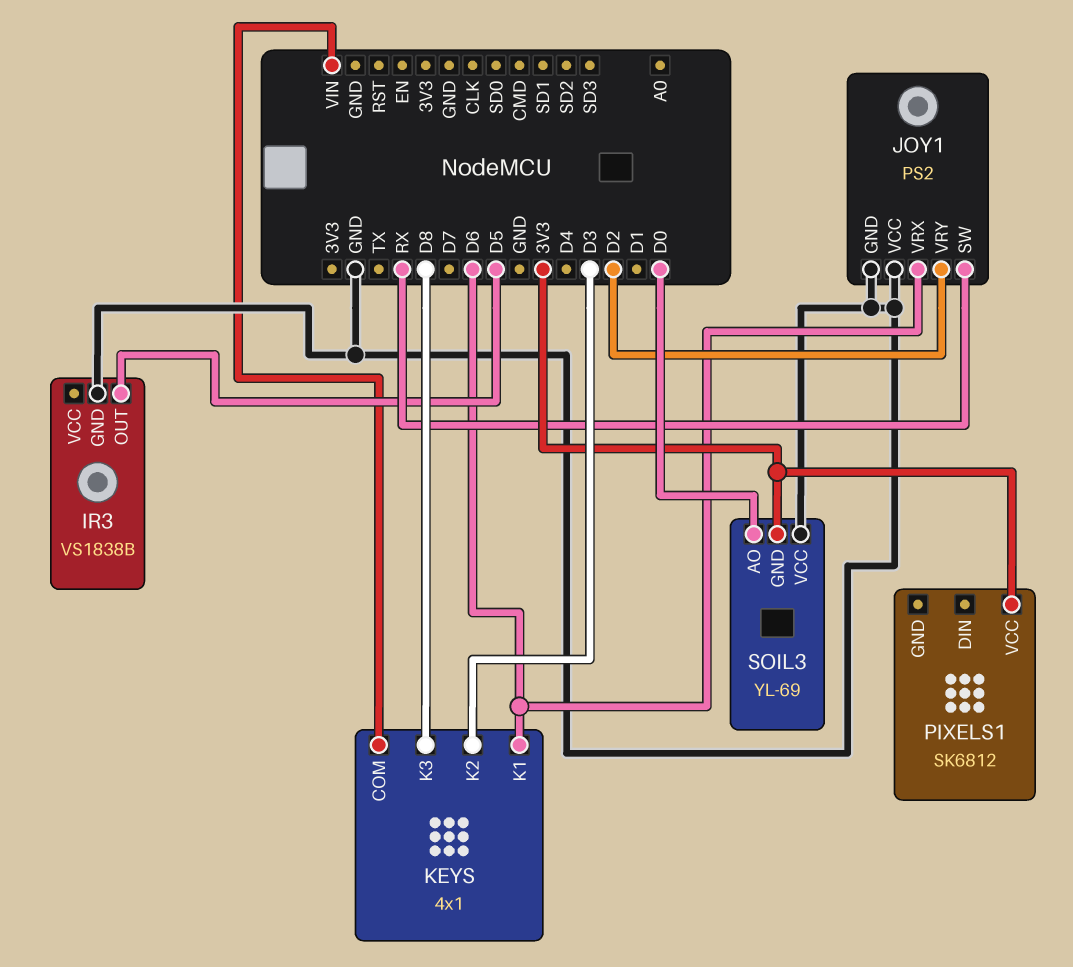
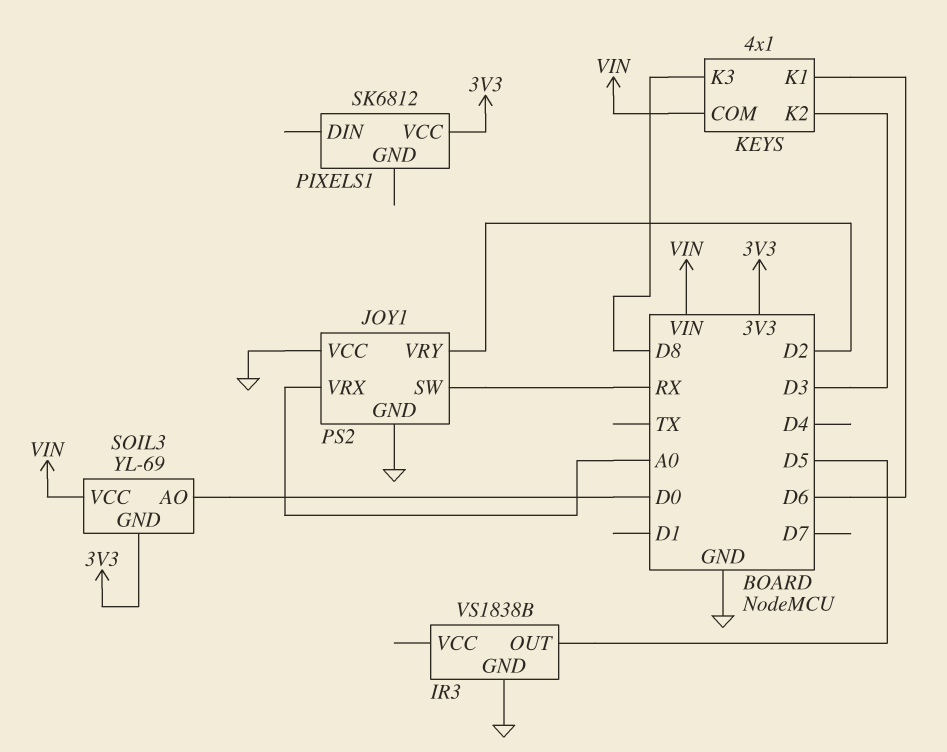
JOY1 pin VRX: D6 -> A0
SOIL3 pin VCC: GND -> VIN

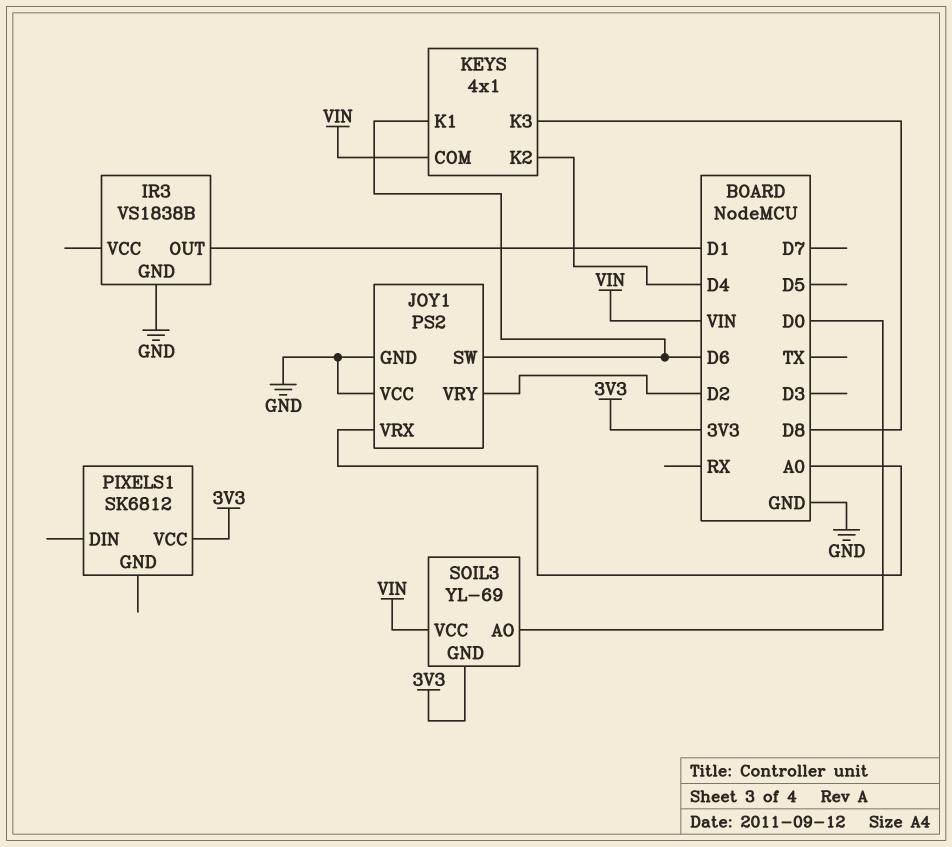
IR3 pin OUT: D5 -> D1
JOY1 pin SW: RX -> D6
KEYS pin K2: D3 -> D4

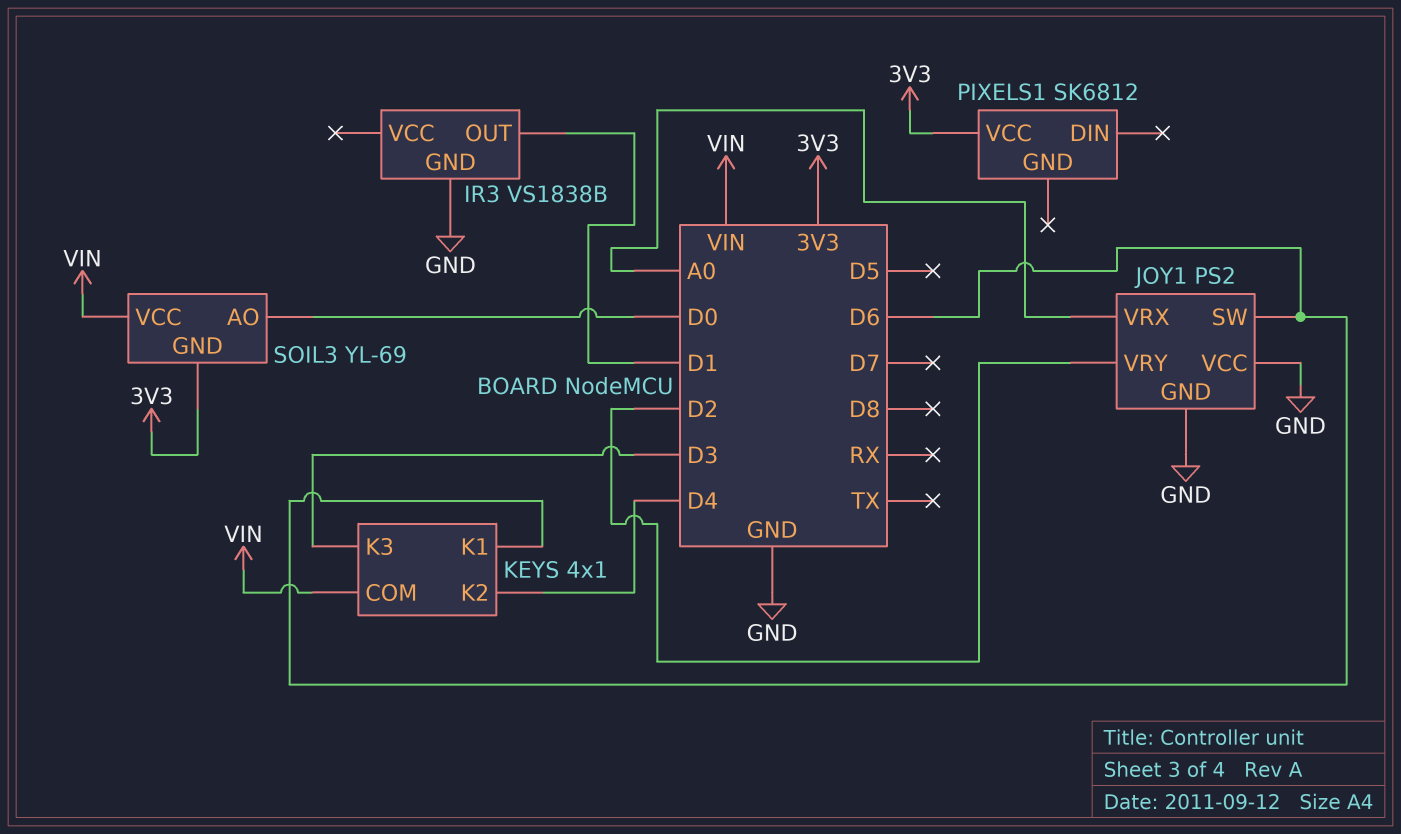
KEYS pin K3: D8 -> D3

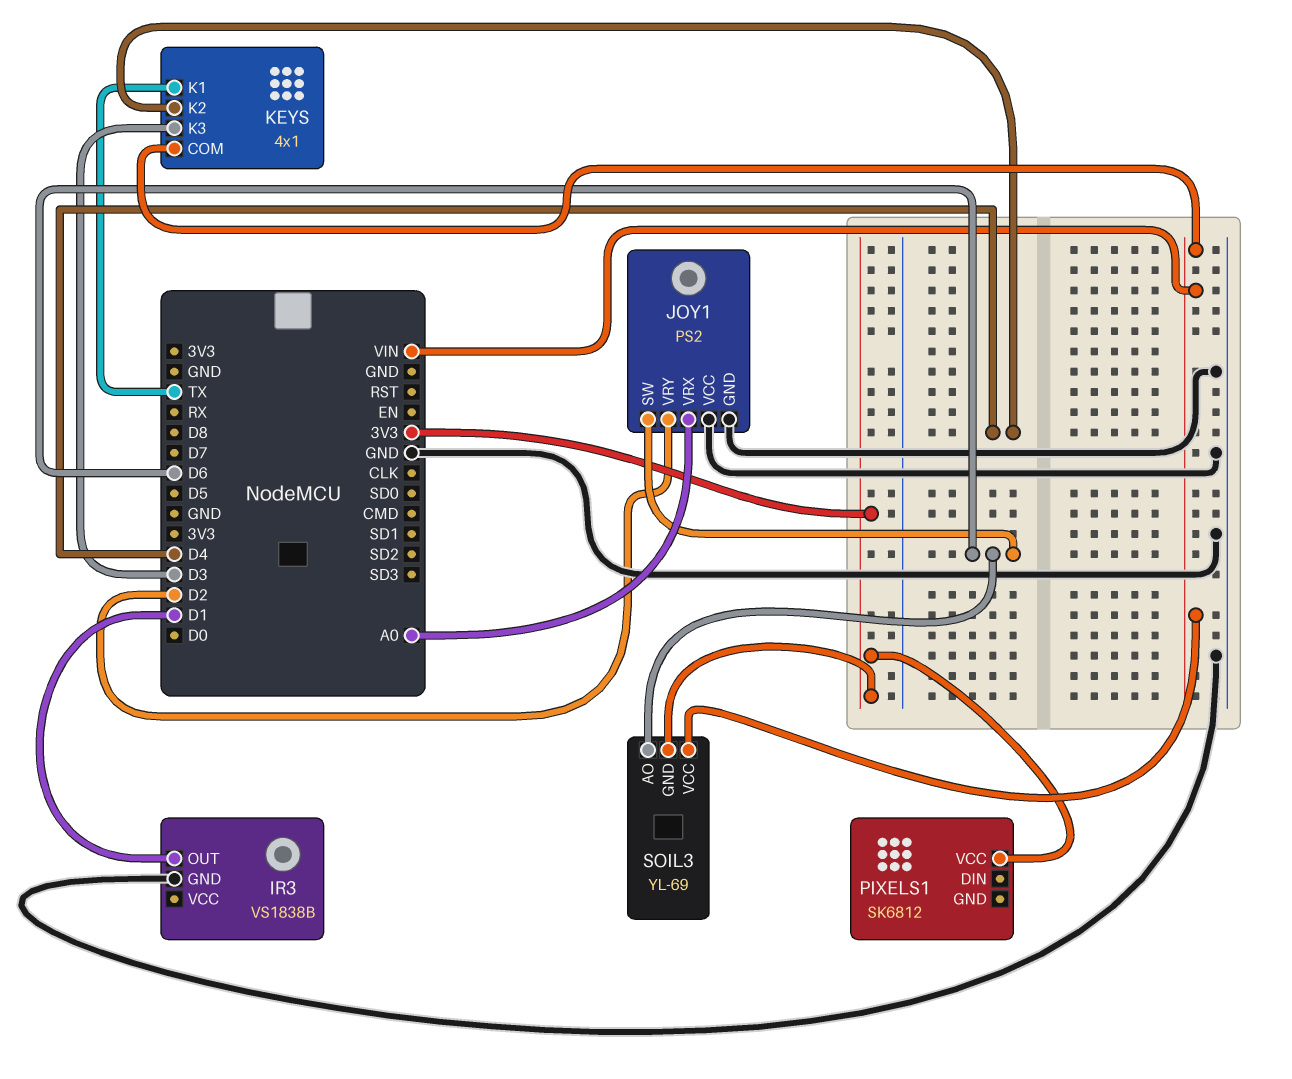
KEYS pin K1: D6 -> TX
SOIL3 pin AO: D0 -> D6

